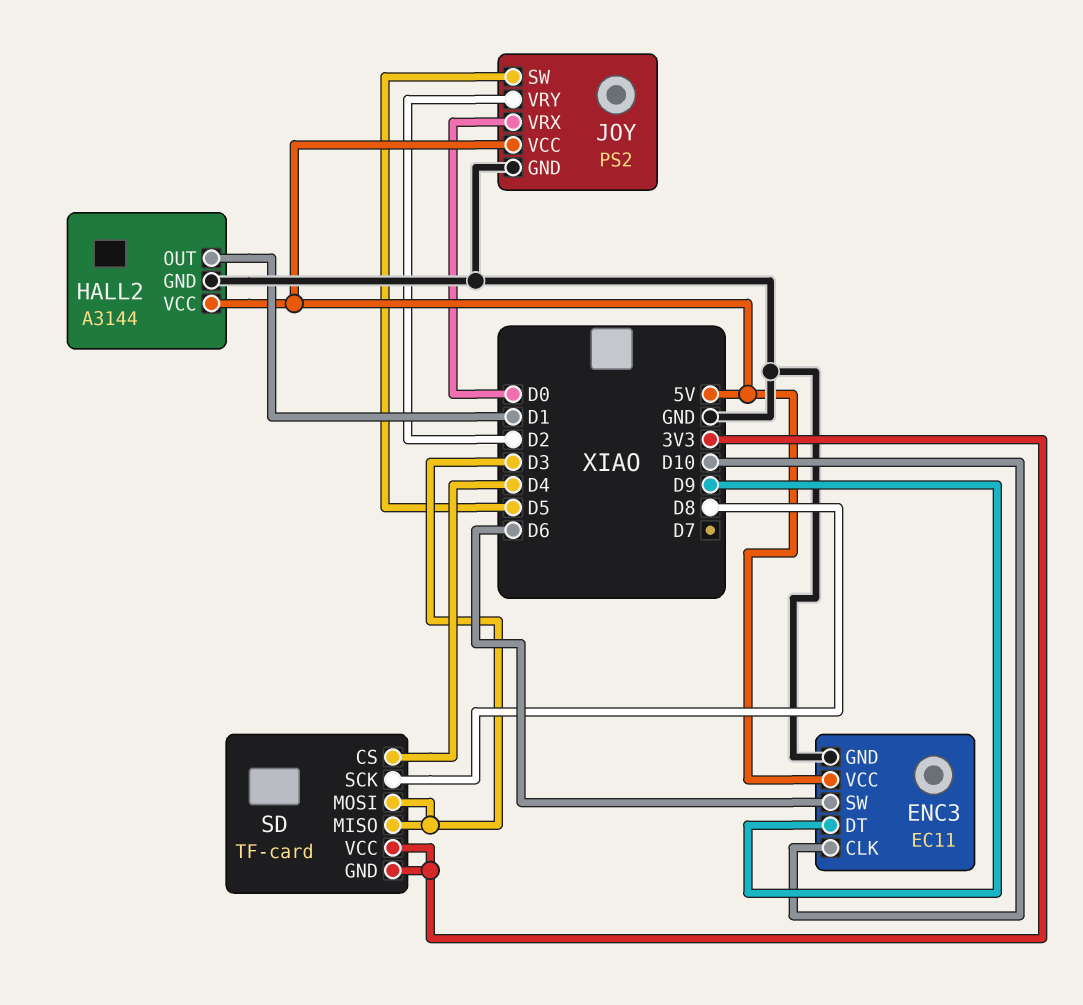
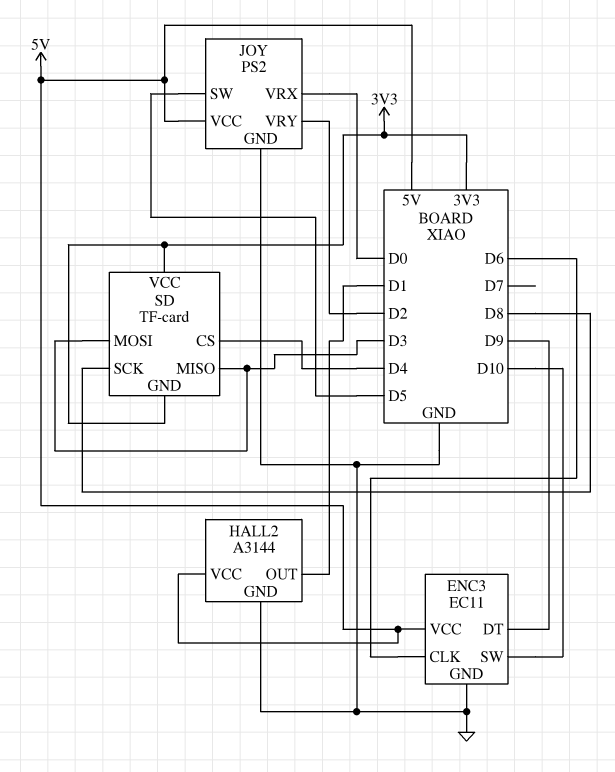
ENC3 pin CLK: D10 -> D6
ENC3 pin SW: D6 -> D10

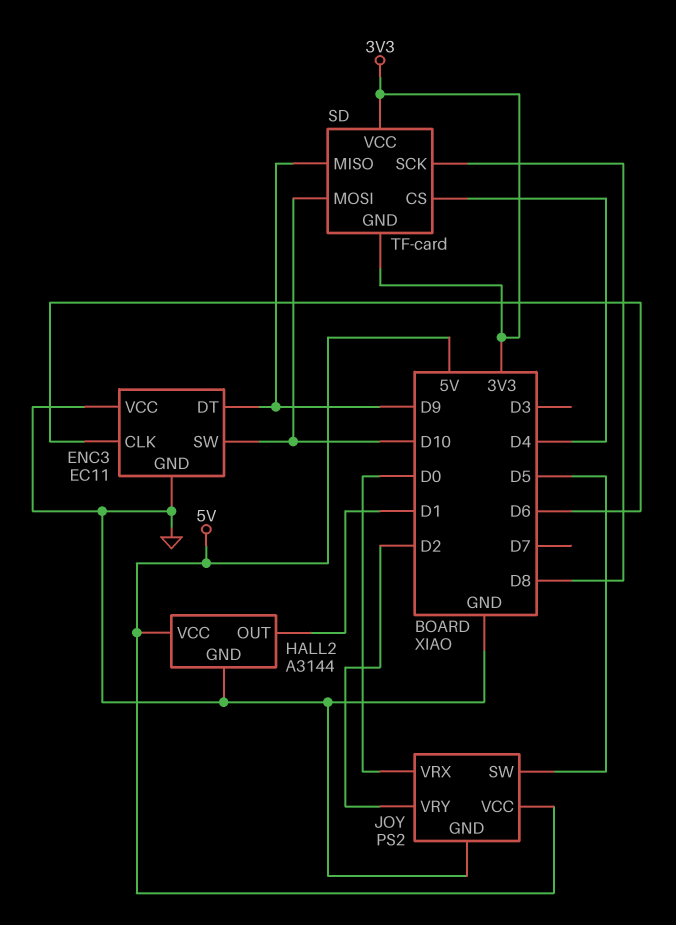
ENC3 pin VCC: 5V -> GND
SD pin MISO: D3 -> D9
SD pin MOSI: D3 -> D10

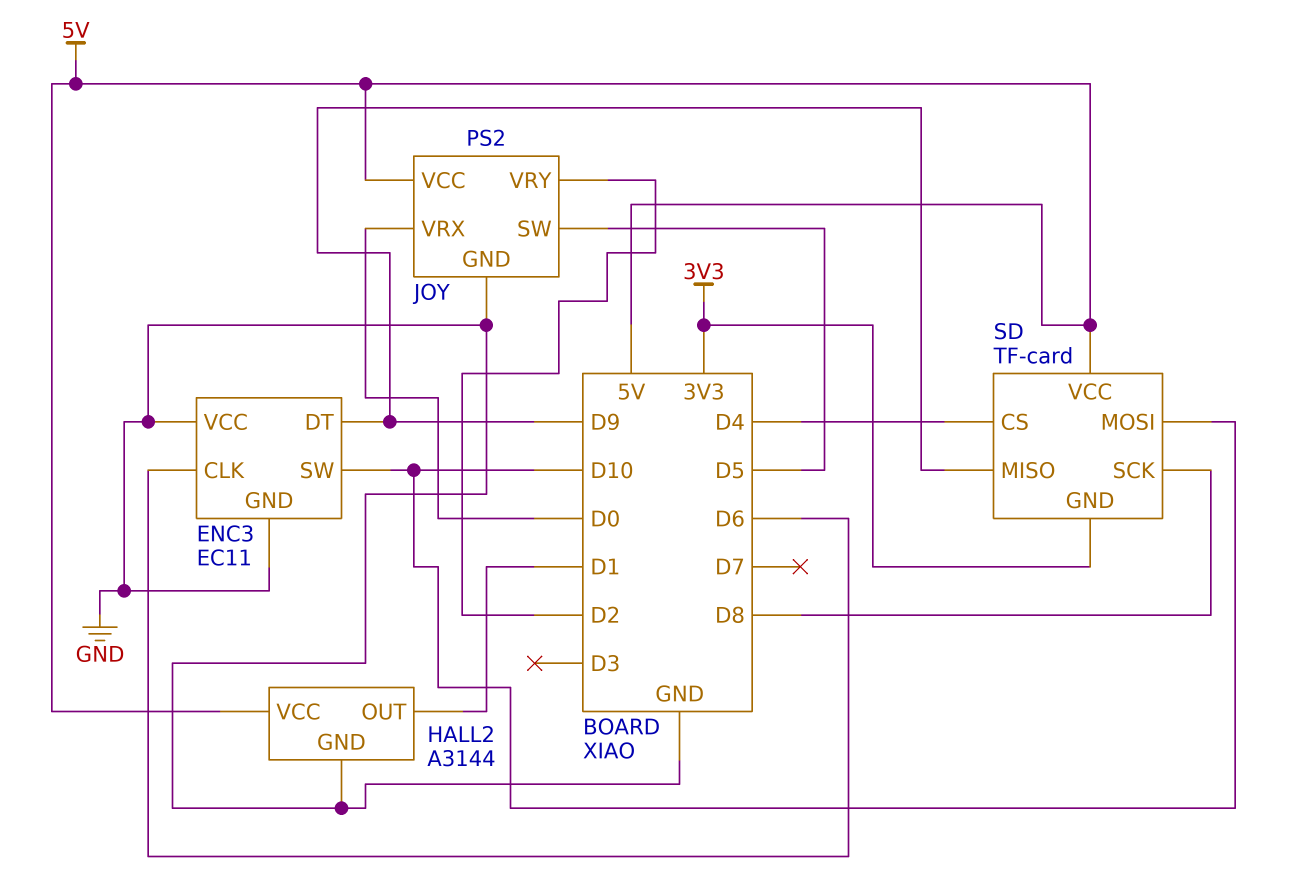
SD pin VCC: 3V3 -> 5V

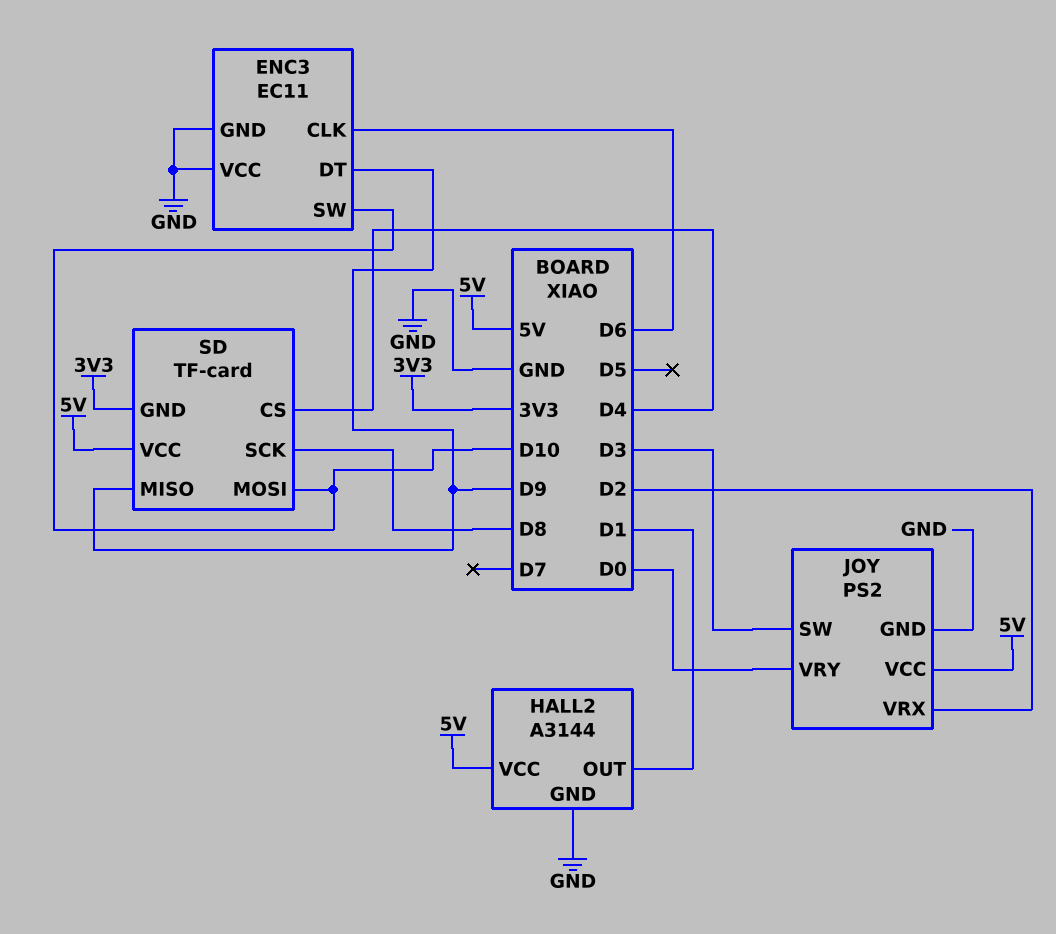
JOY pin SW: D5 -> D3
JOY pin VRX: D0 -> D2
JOY pin VRY: D2 -> D0

